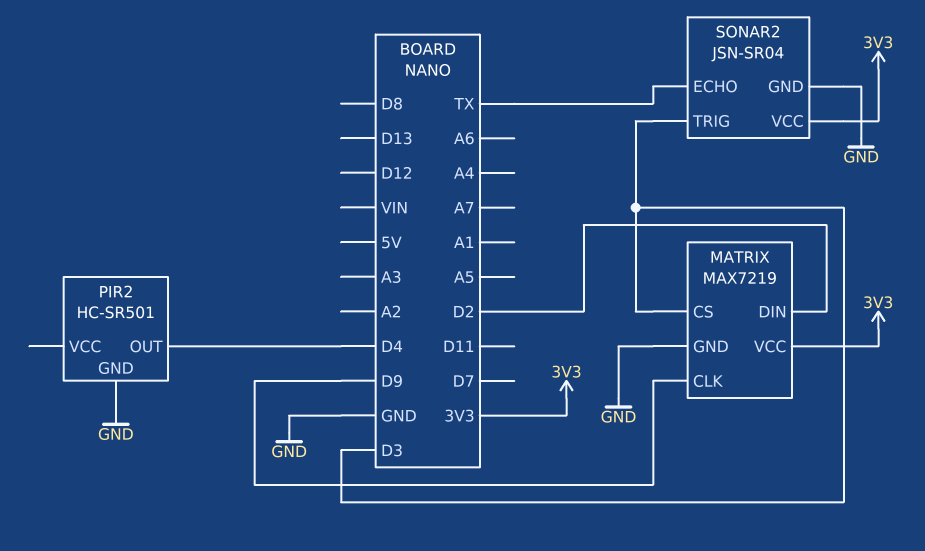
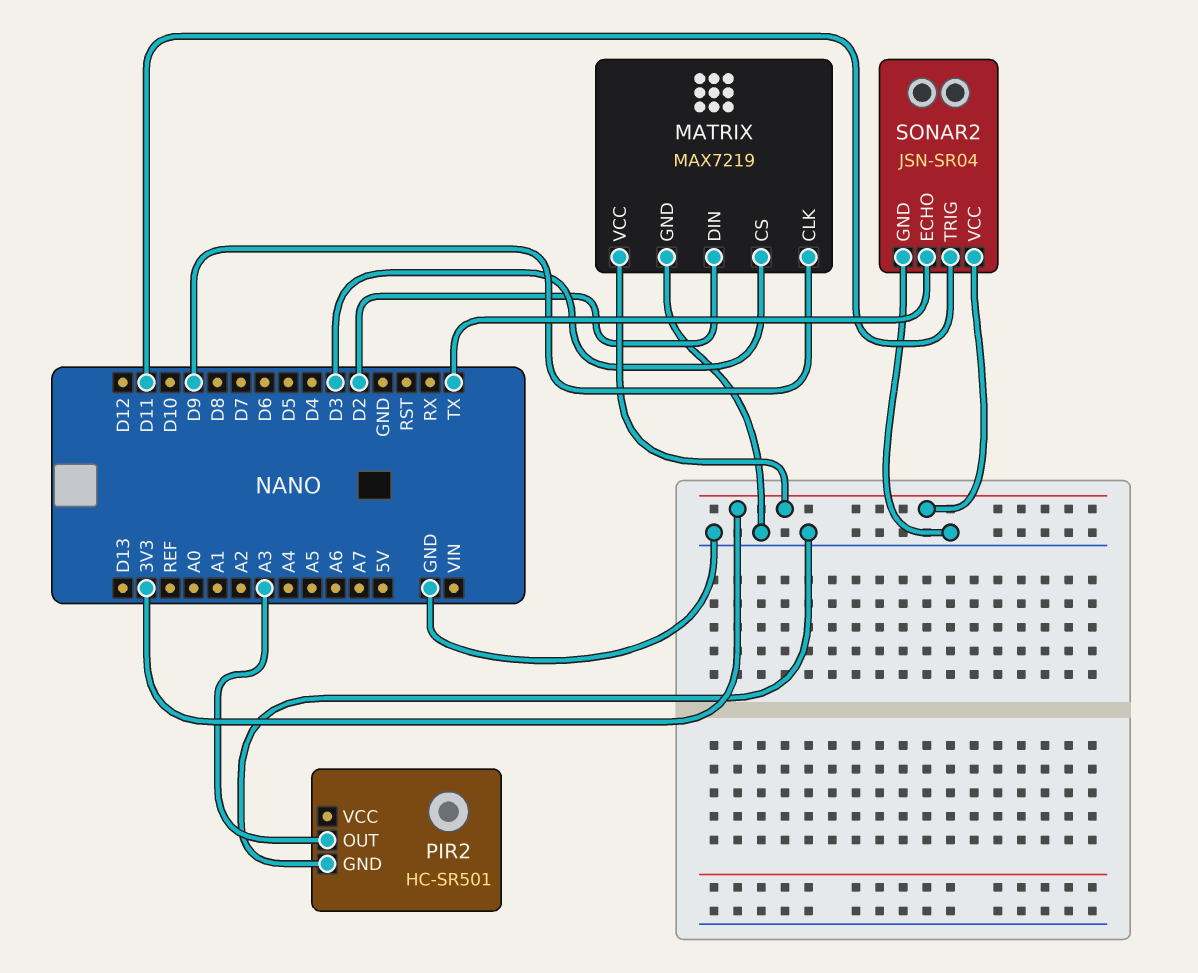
PIR2 pin OUT: D4 -> A3
SONAR2 pin TRIG: D3 -> D11

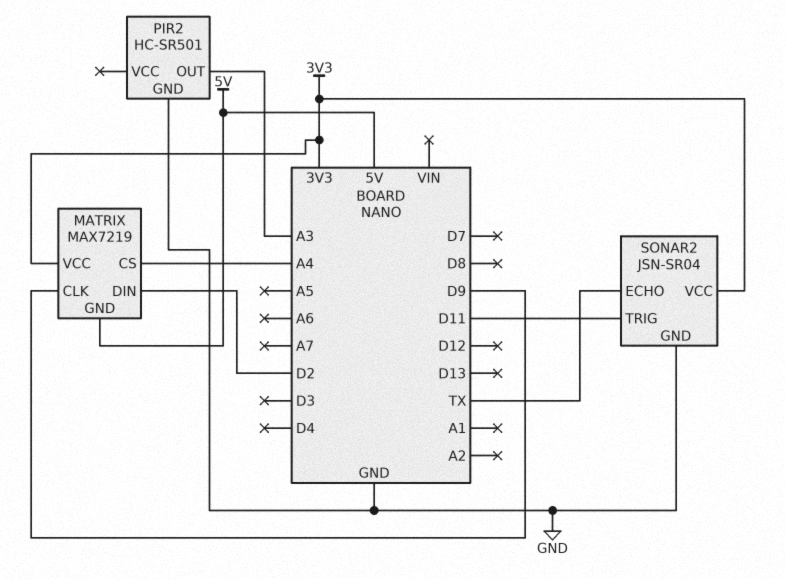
MATRIX pin CS: D3 -> A4
MATRIX pin GND: GND -> 5V

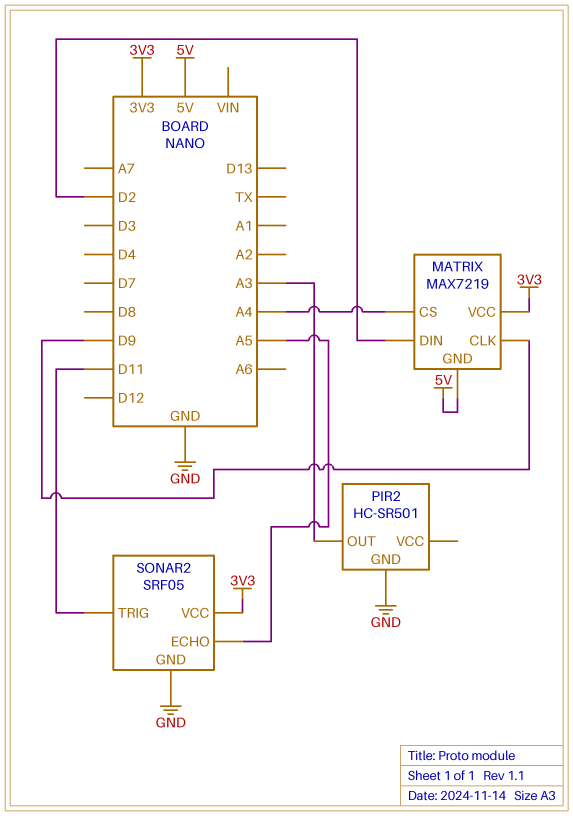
SONAR2: JSN-SR04 -> SRF05
SONAR2 pin ECHO: TX -> A5

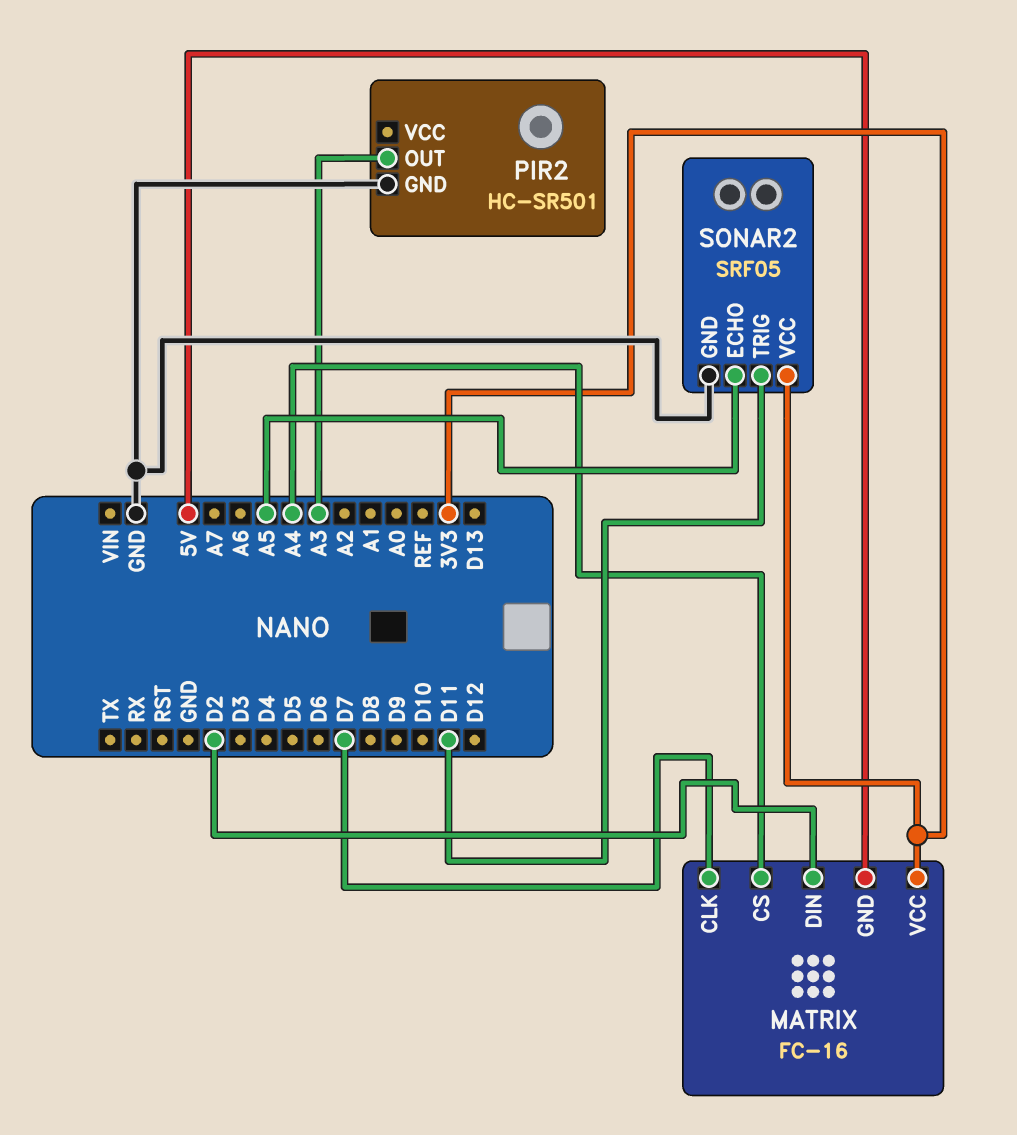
MATRIX: MAX7219 -> FC-16
MATRIX pin CLK: D9 -> D7

